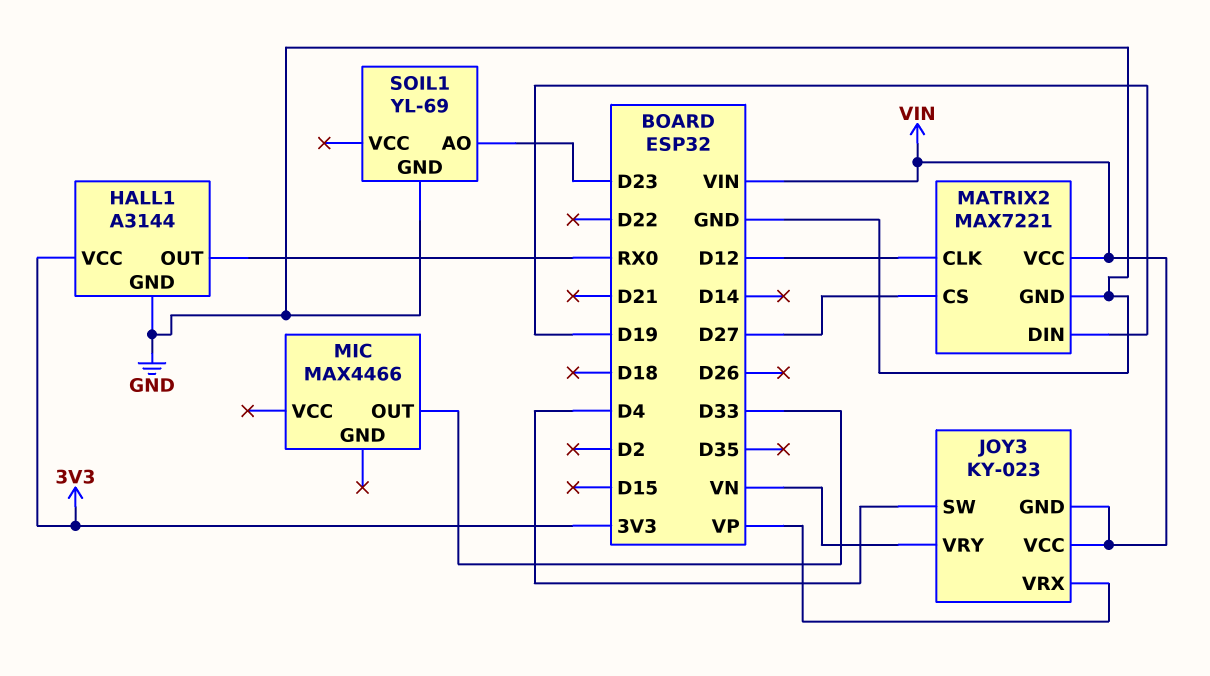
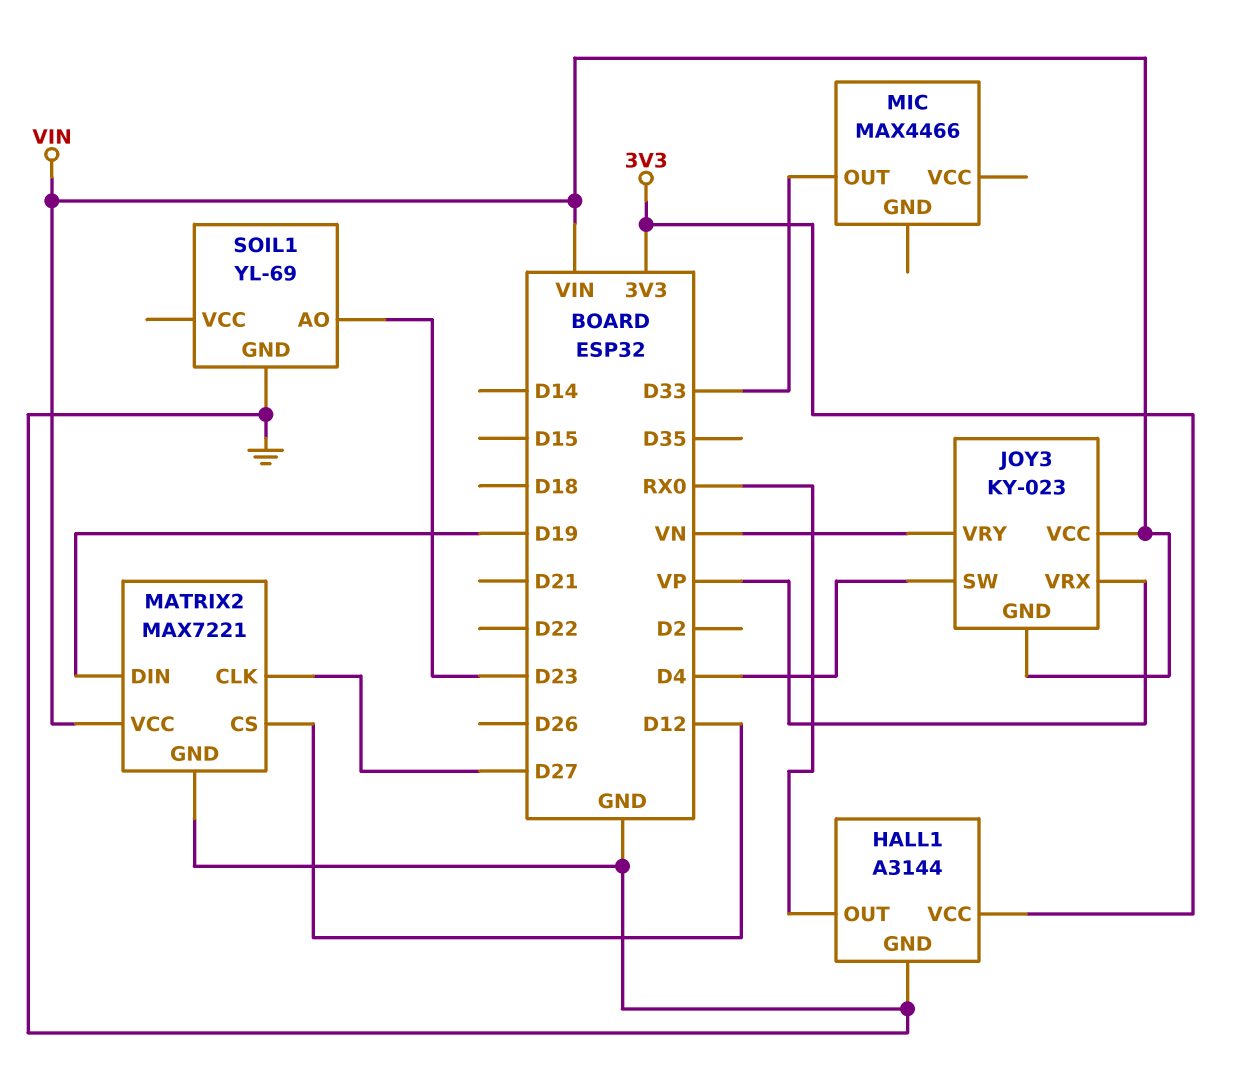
MATRIX2 pin CLK: D12 -> D27
MATRIX2 pin CS: D27 -> D12

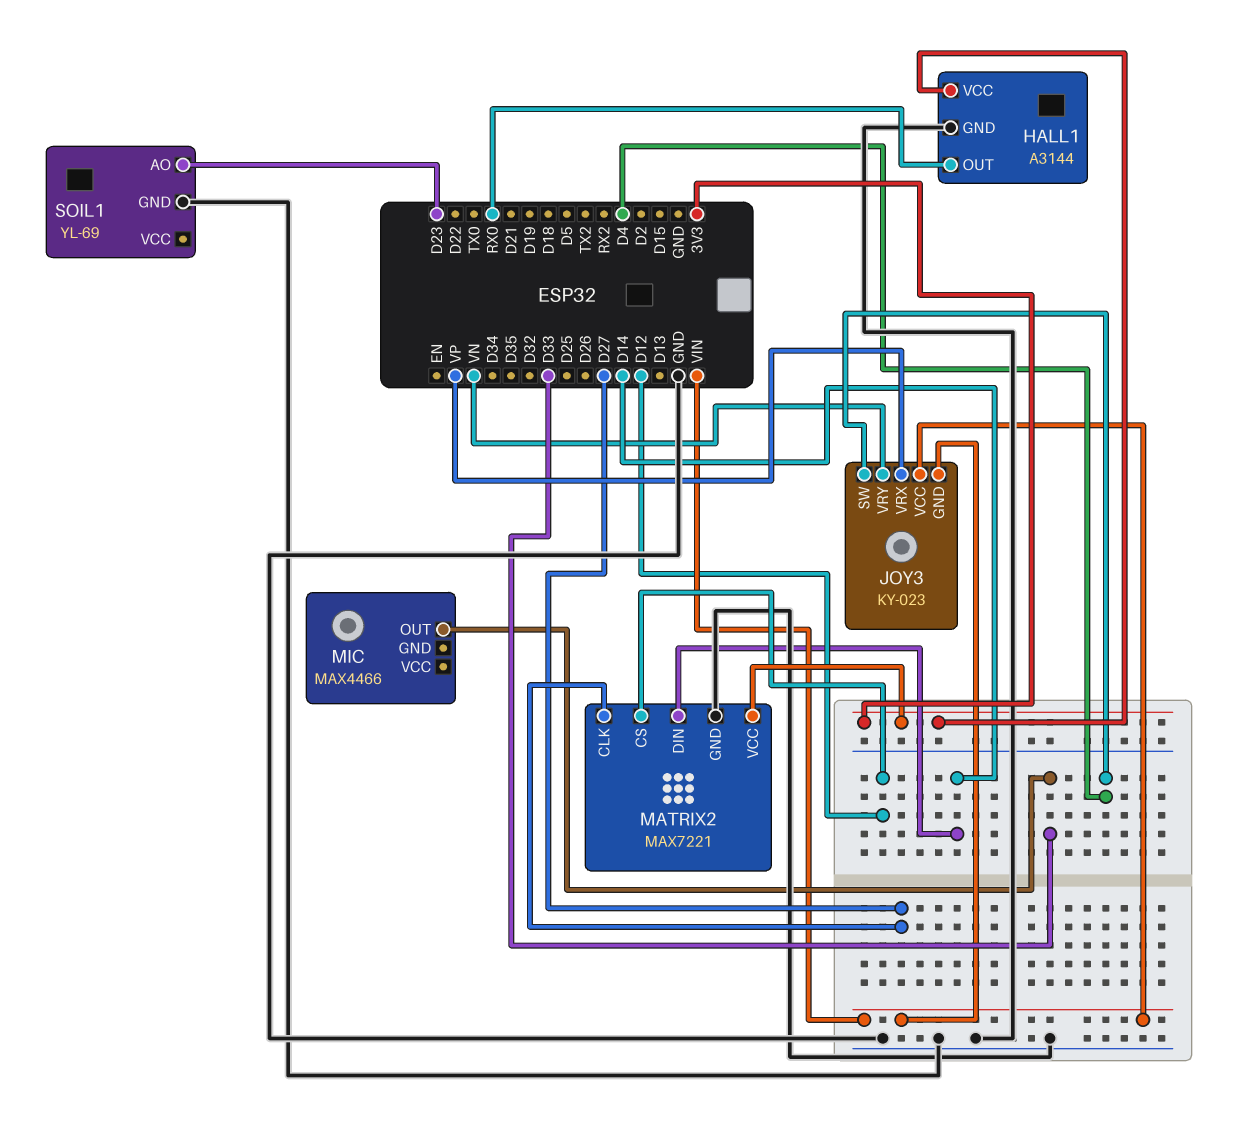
MATRIX2 pin DIN: D19 -> D14
MATRIX2 pin VCC: VIN -> 3V3

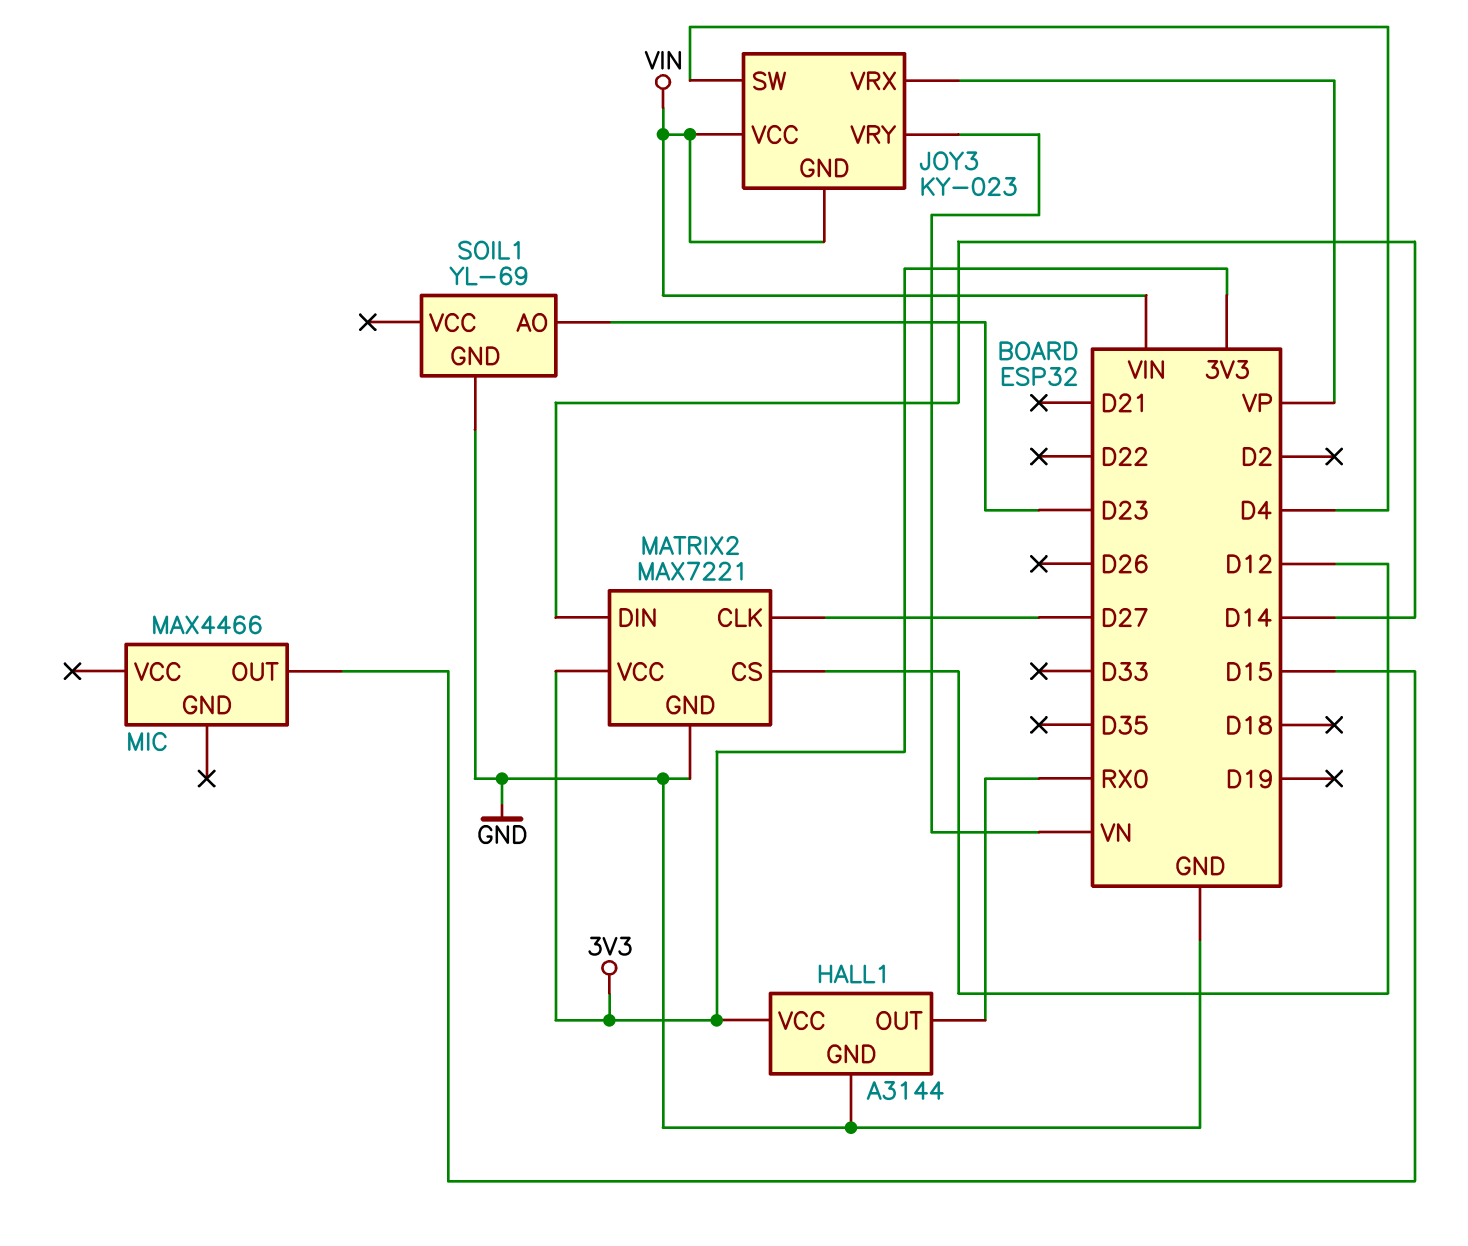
MIC pin OUT: D33 -> D15

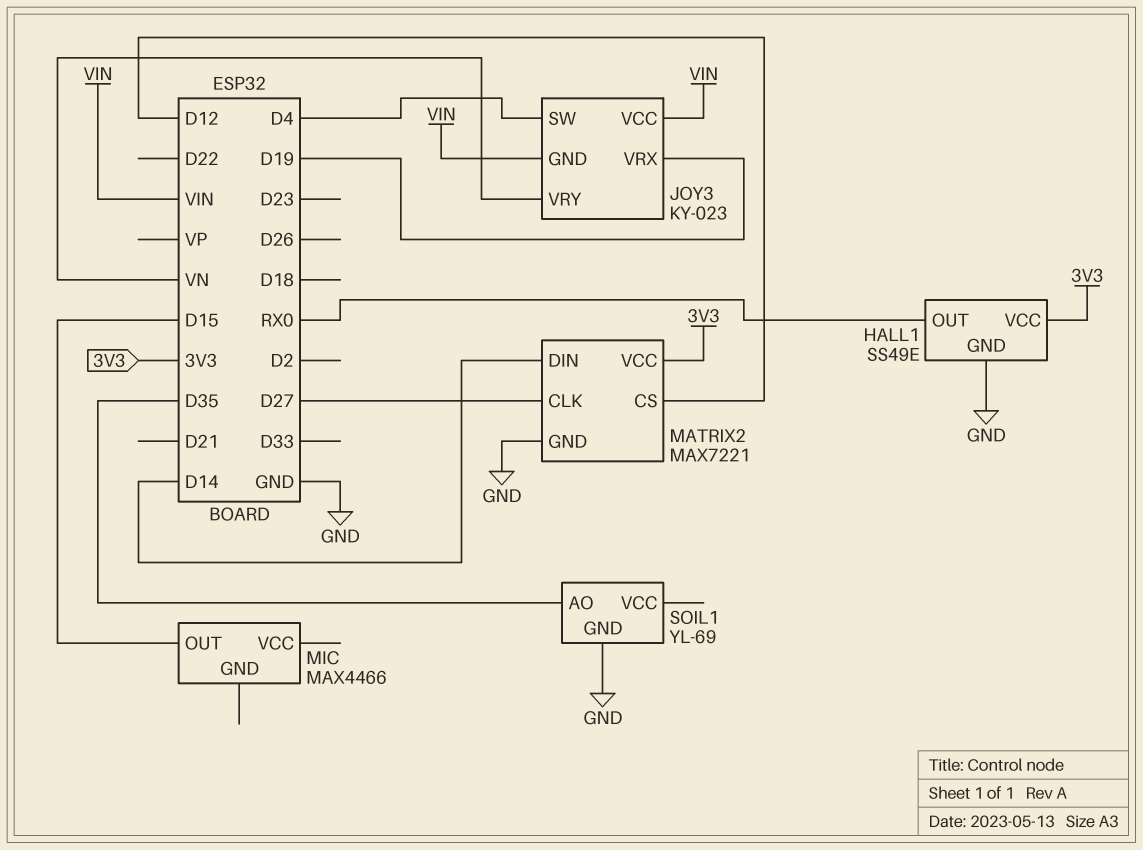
HALL1: A3144 -> SS49E
JOY3 pin VRX: VP -> D19
SOIL1 pin AO: D23 -> D35

